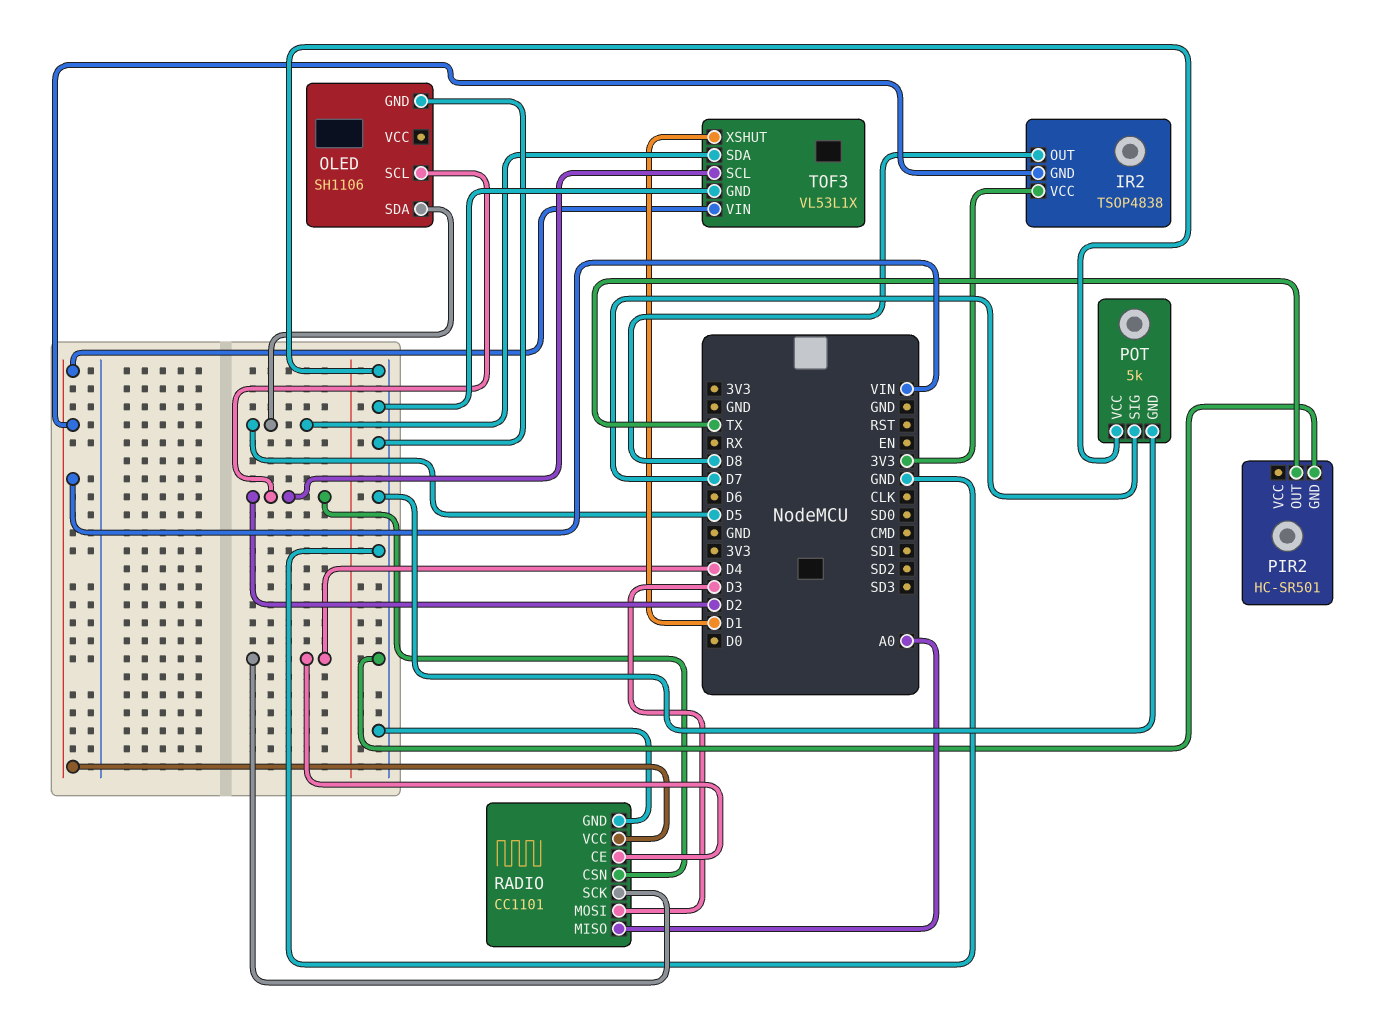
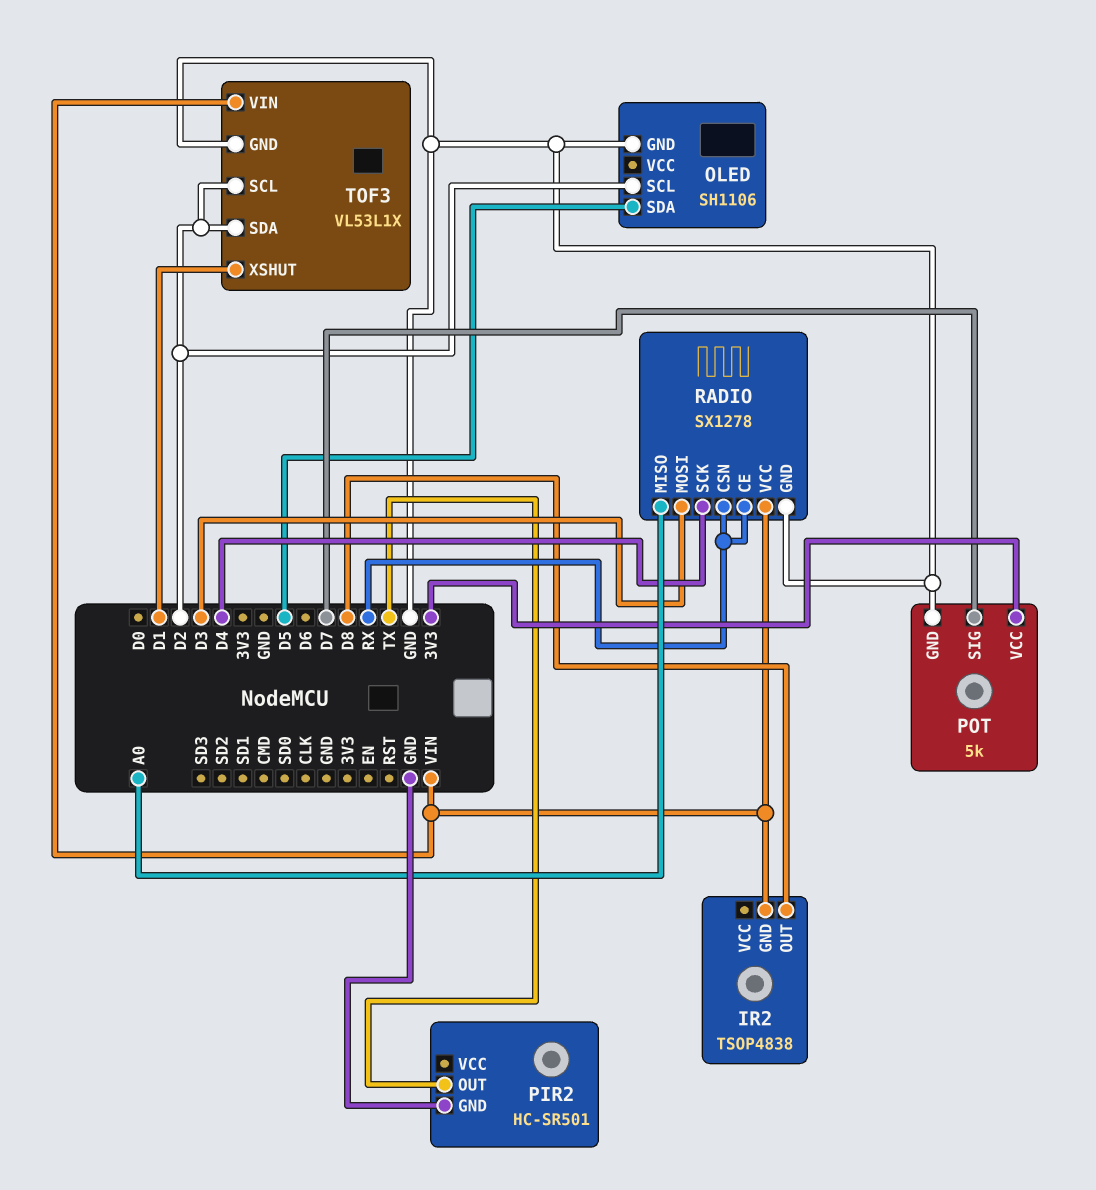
IR2 pin VCC: 3V3 -> none
POT pin VCC: GND -> 3V3
RADIO: CC1101 -> SX1278
RADIO pin CE: D4 -> RX
RADIO pin CSN: D2 -> RX
TOF3 pin SDA: D5 -> D2

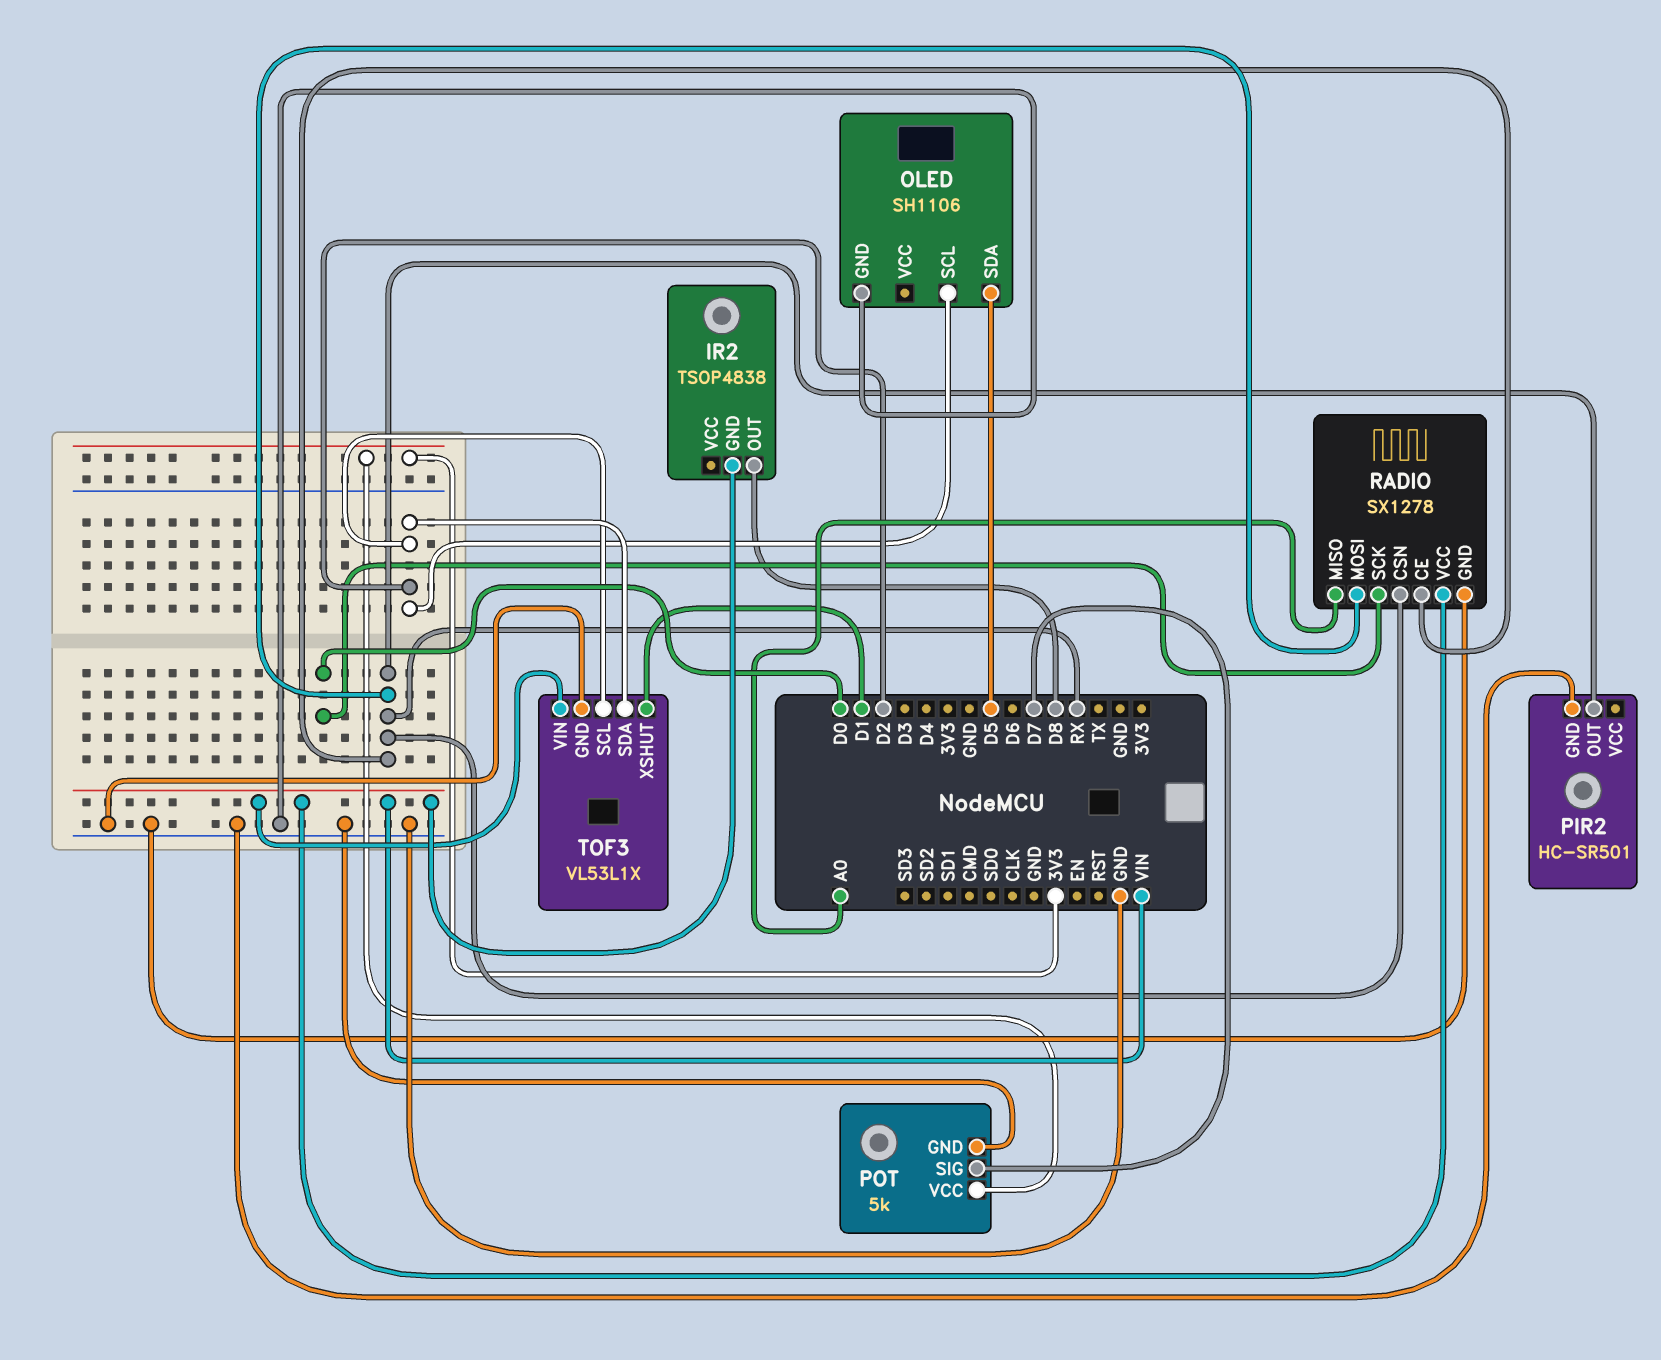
PIR2 pin OUT: TX -> RX
RADIO pin MOSI: D3 -> RX
RADIO pin SCK: D4 -> D0

